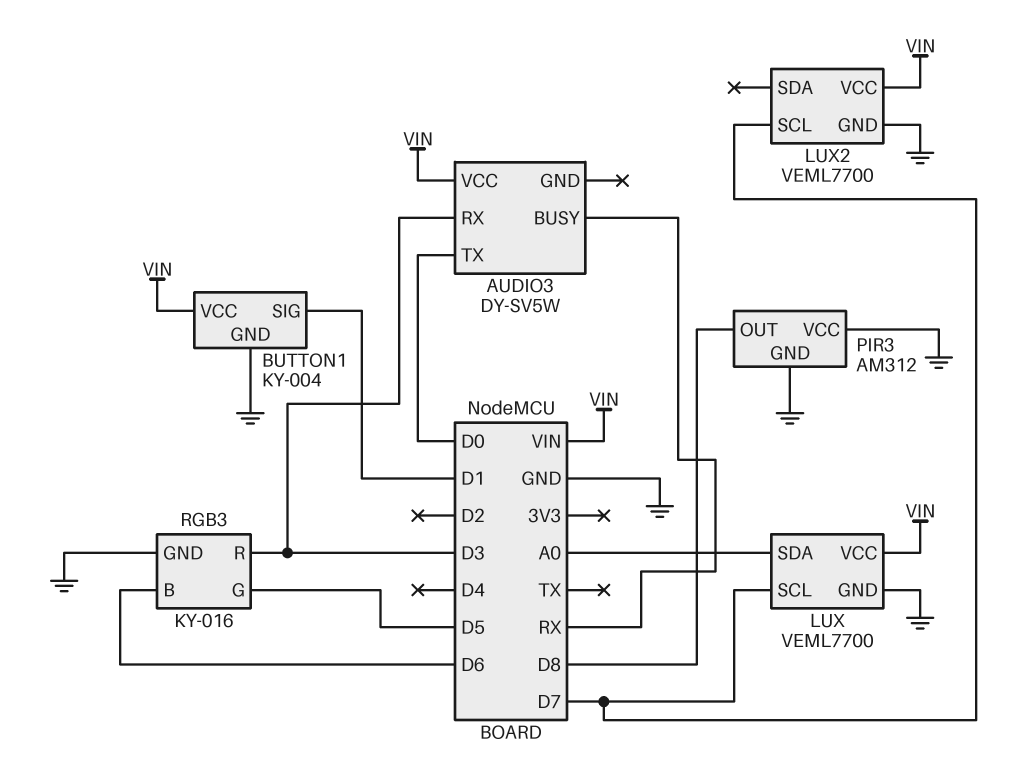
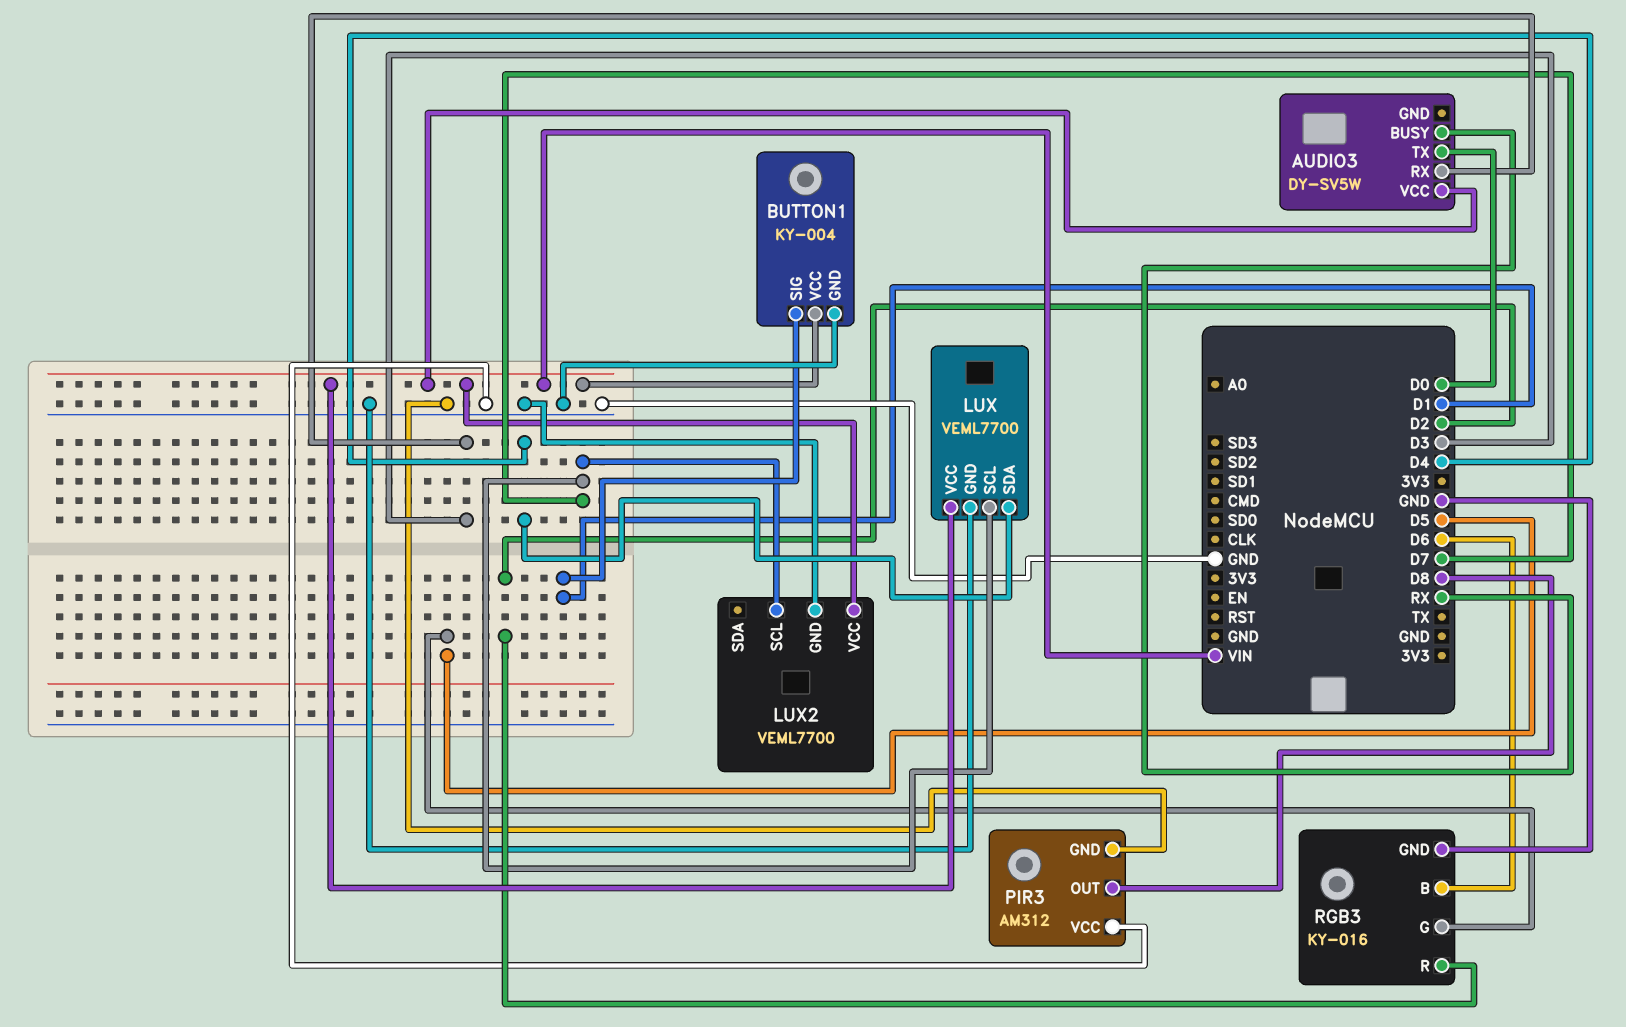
LUX pin SDA: A0 -> D4
RGB3 pin R: D3 -> D2

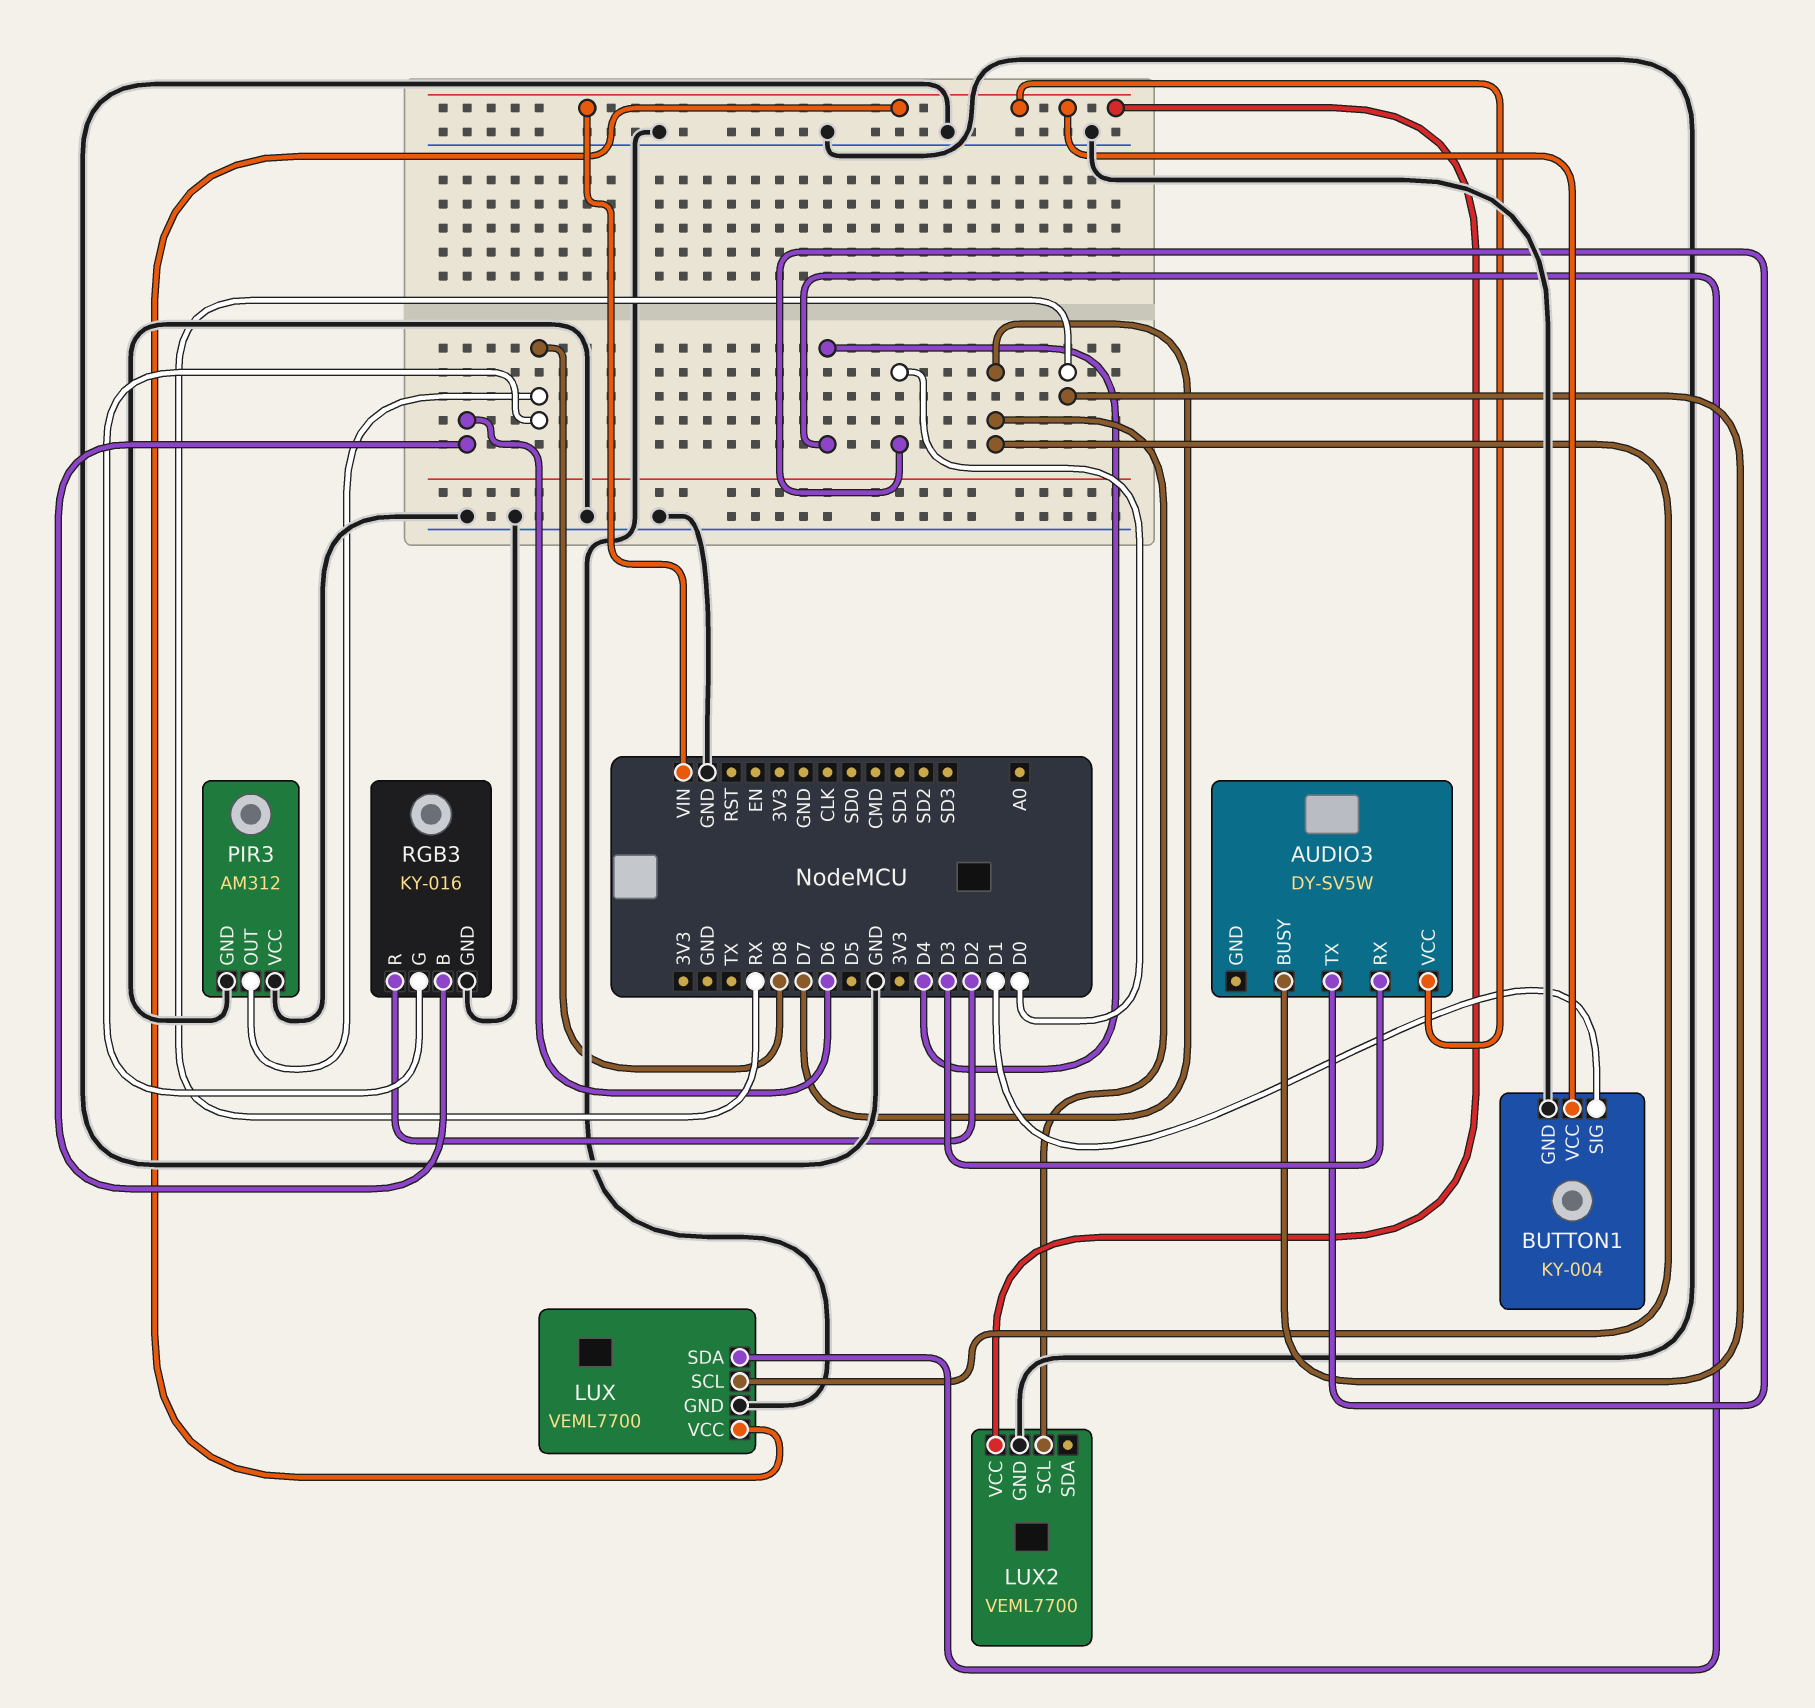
RGB3 pin G: D5 -> D8

